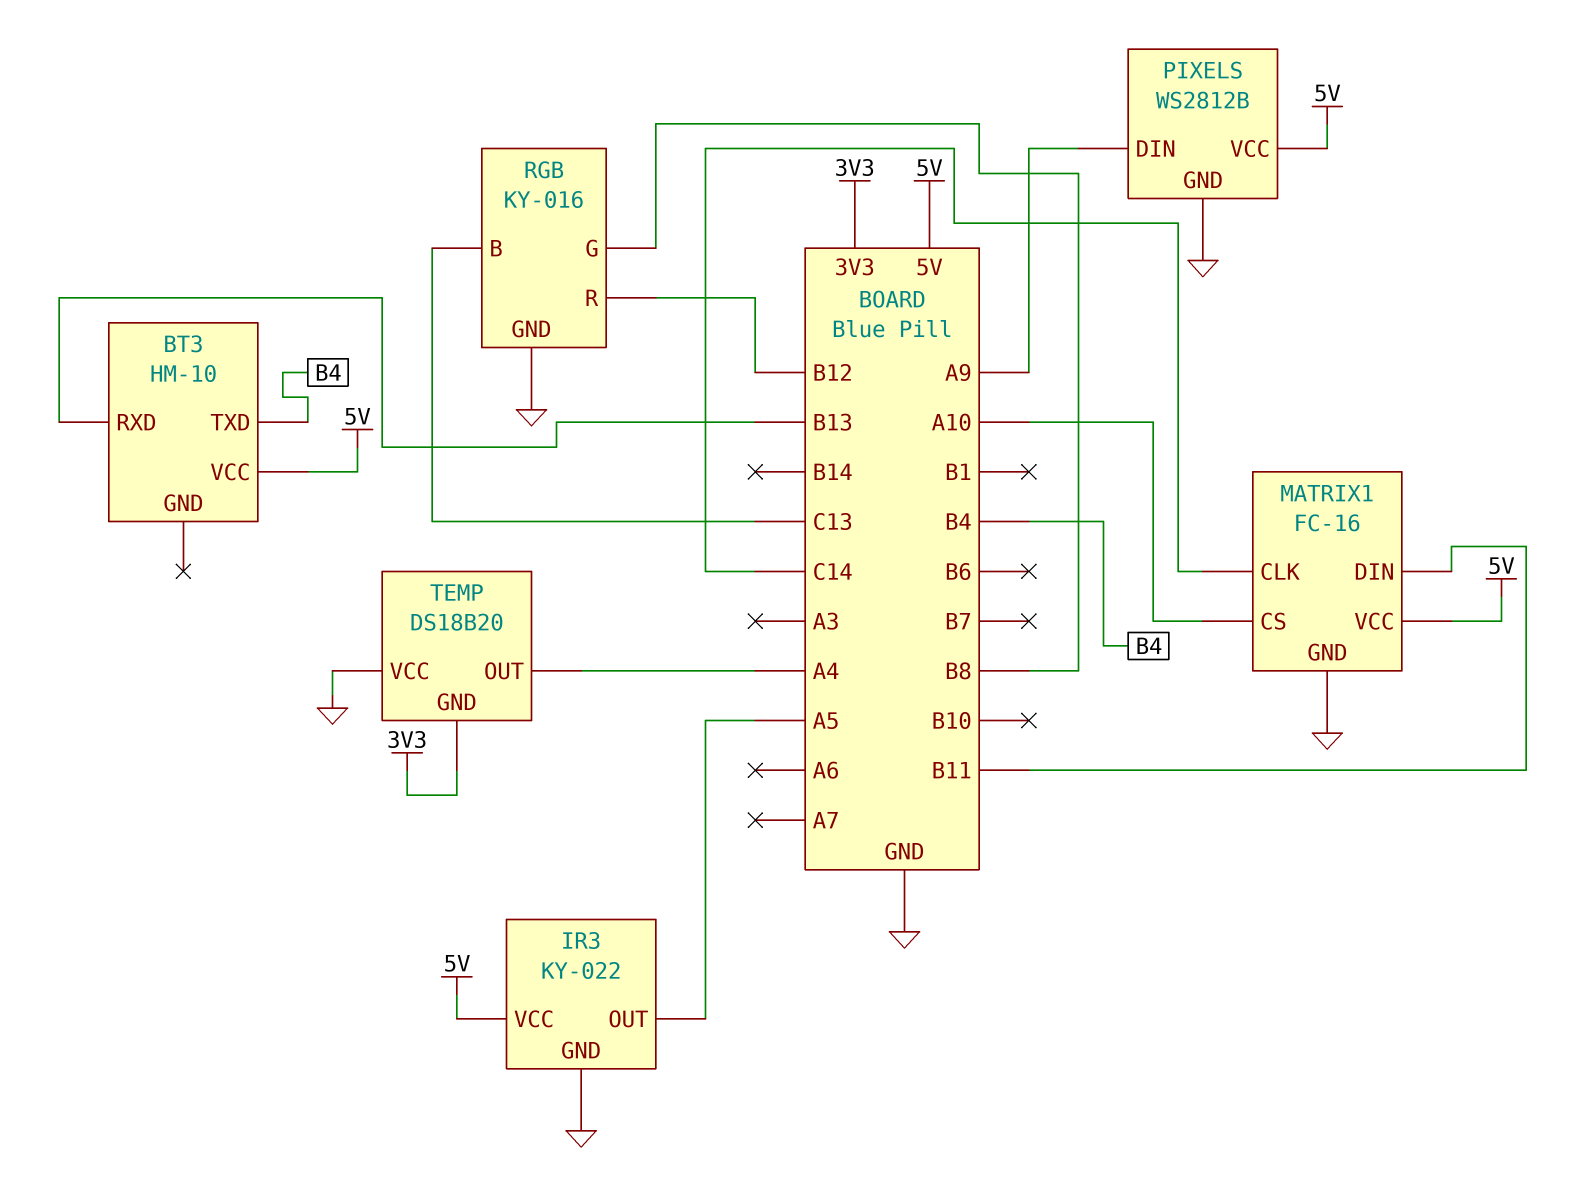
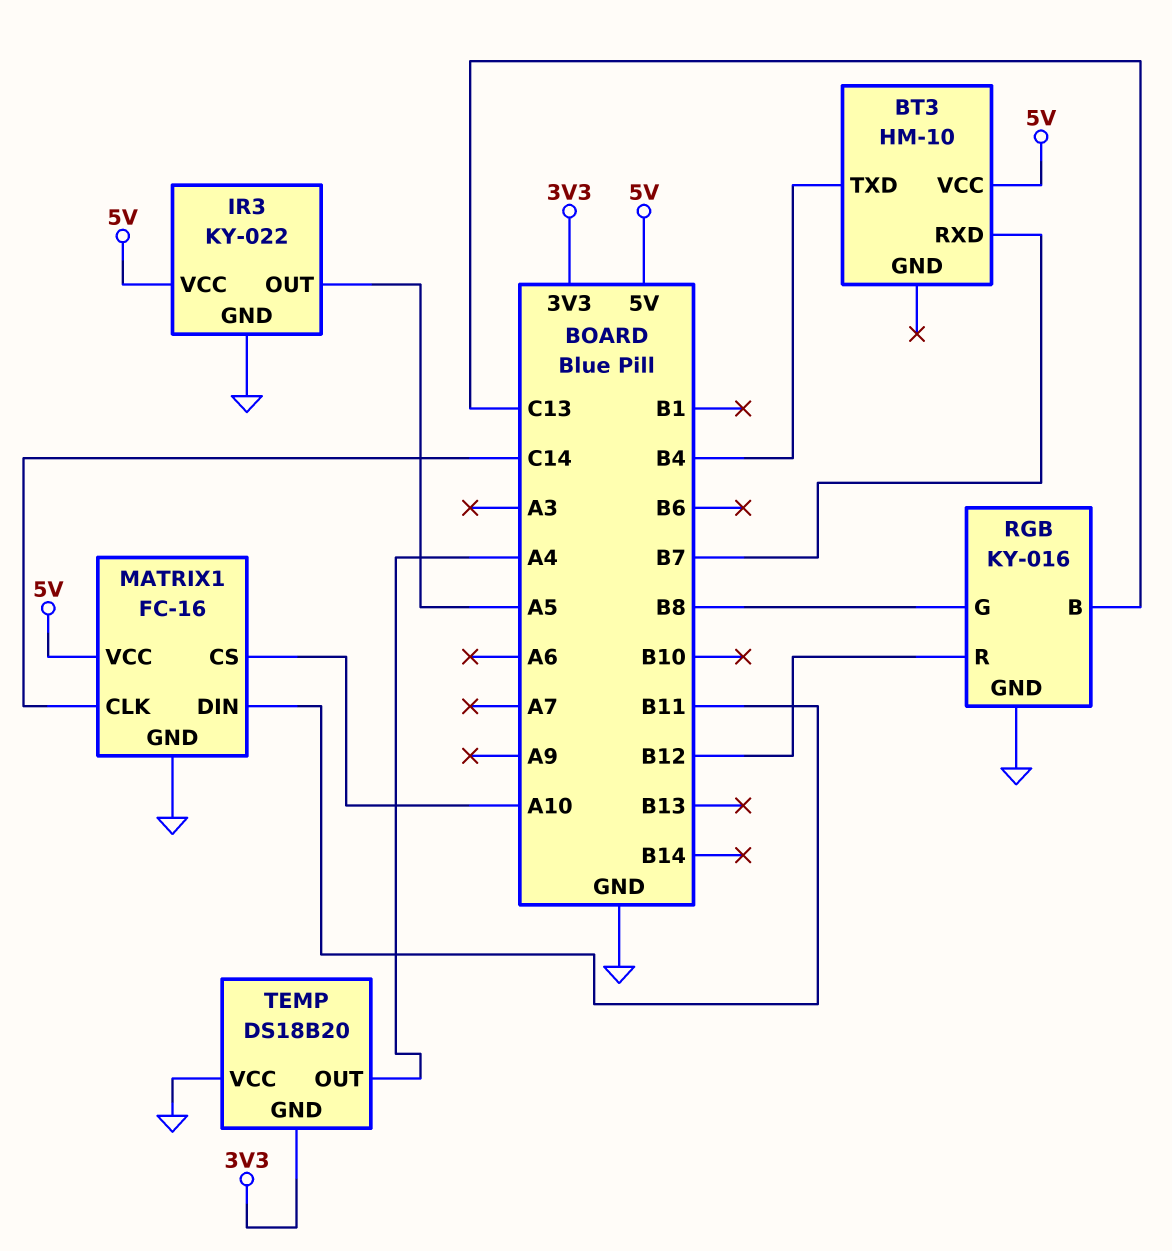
BT3 pin RXD: B13 -> B7
PIXELS: WS2812B -> none
PIXELS pin DIN: A9 -> none
PIXELS pin GND: GND -> none
PIXELS pin VCC: 5V -> none

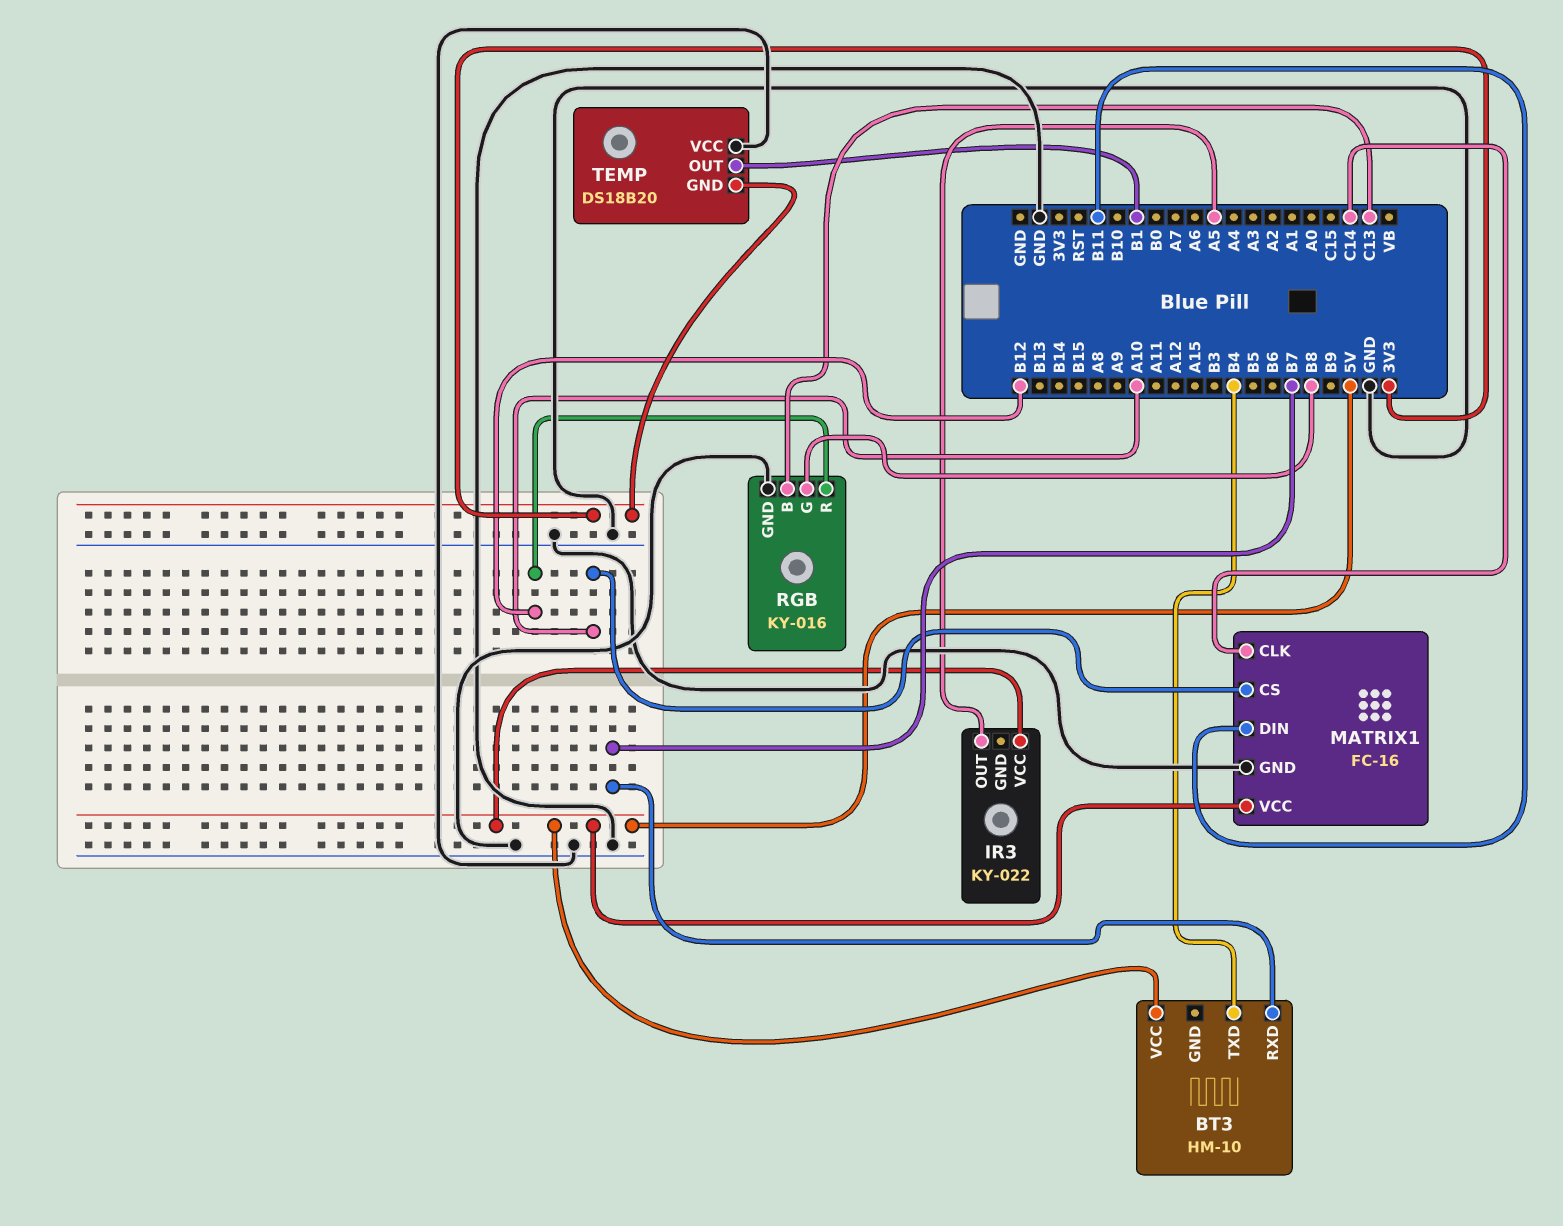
IR3 pin GND: GND -> none
TEMP pin OUT: A4 -> B1

